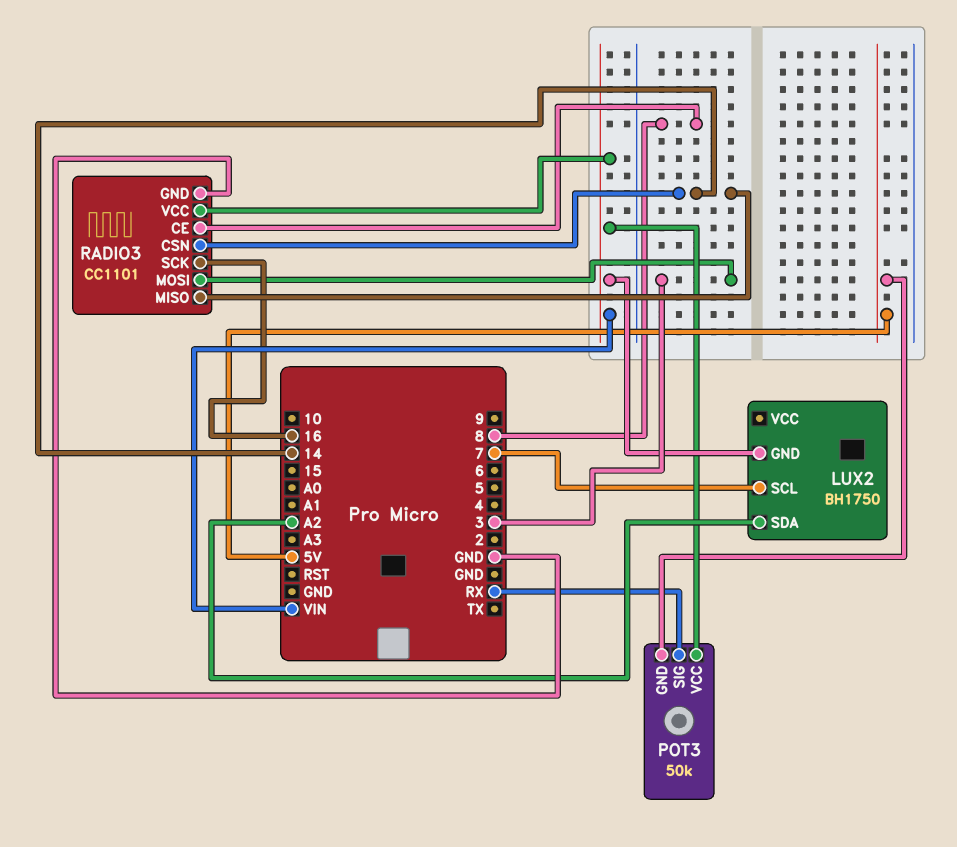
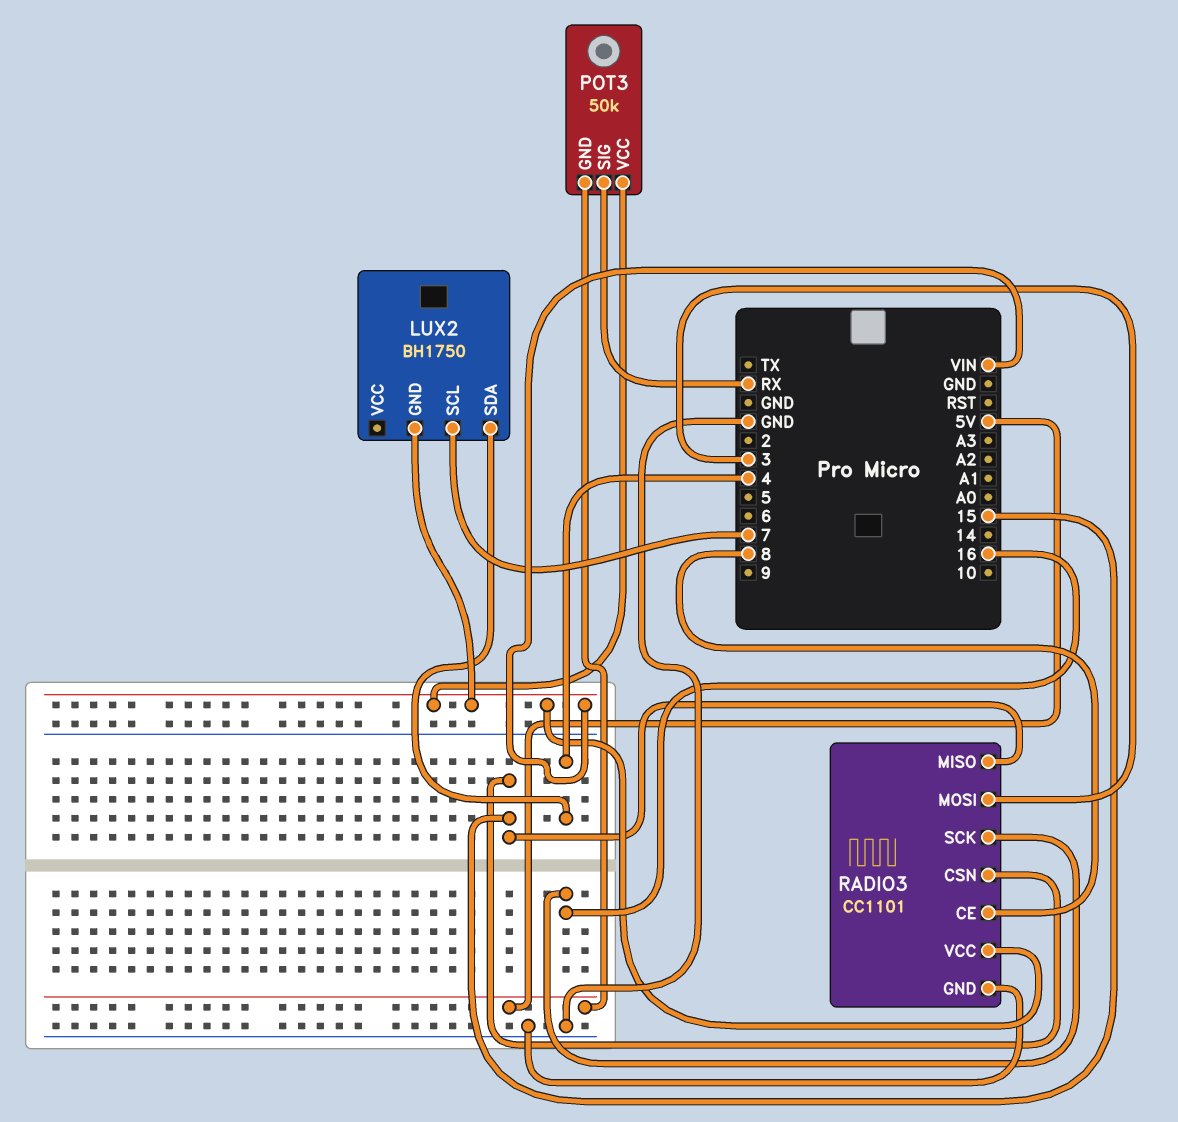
LUX2 pin SDA: A2 -> 4
RADIO3 pin CSN: 14 -> 15
RADIO3 pin MISO: 14 -> 15

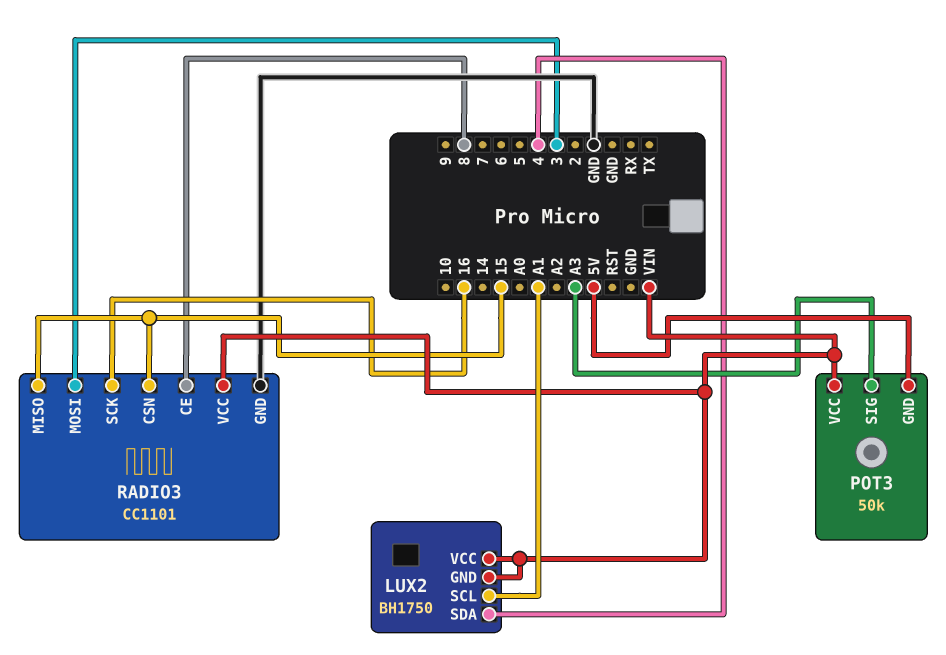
LUX2 pin SCL: 7 -> A1
LUX2 pin VCC: none -> VIN
POT3 pin SIG: RX -> A3

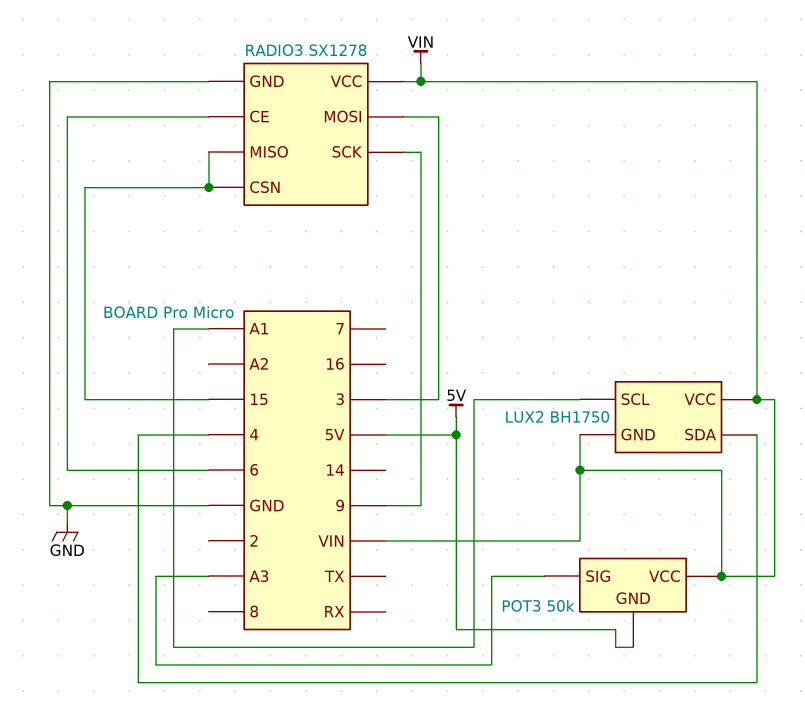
RADIO3: CC1101 -> SX1278
RADIO3 pin CE: 8 -> 6
RADIO3 pin SCK: 16 -> 9

